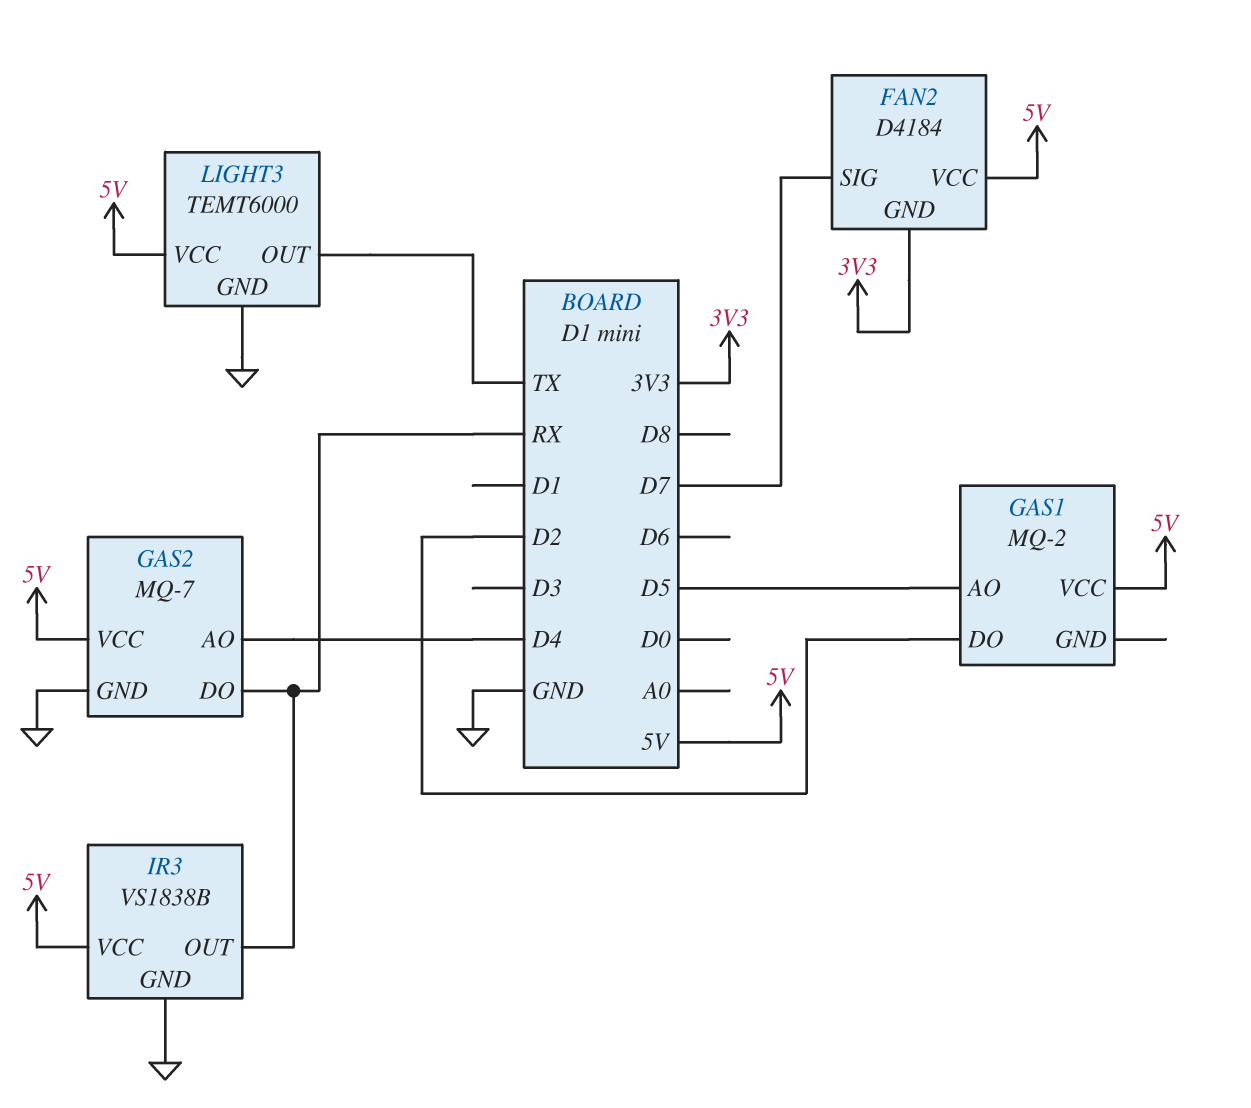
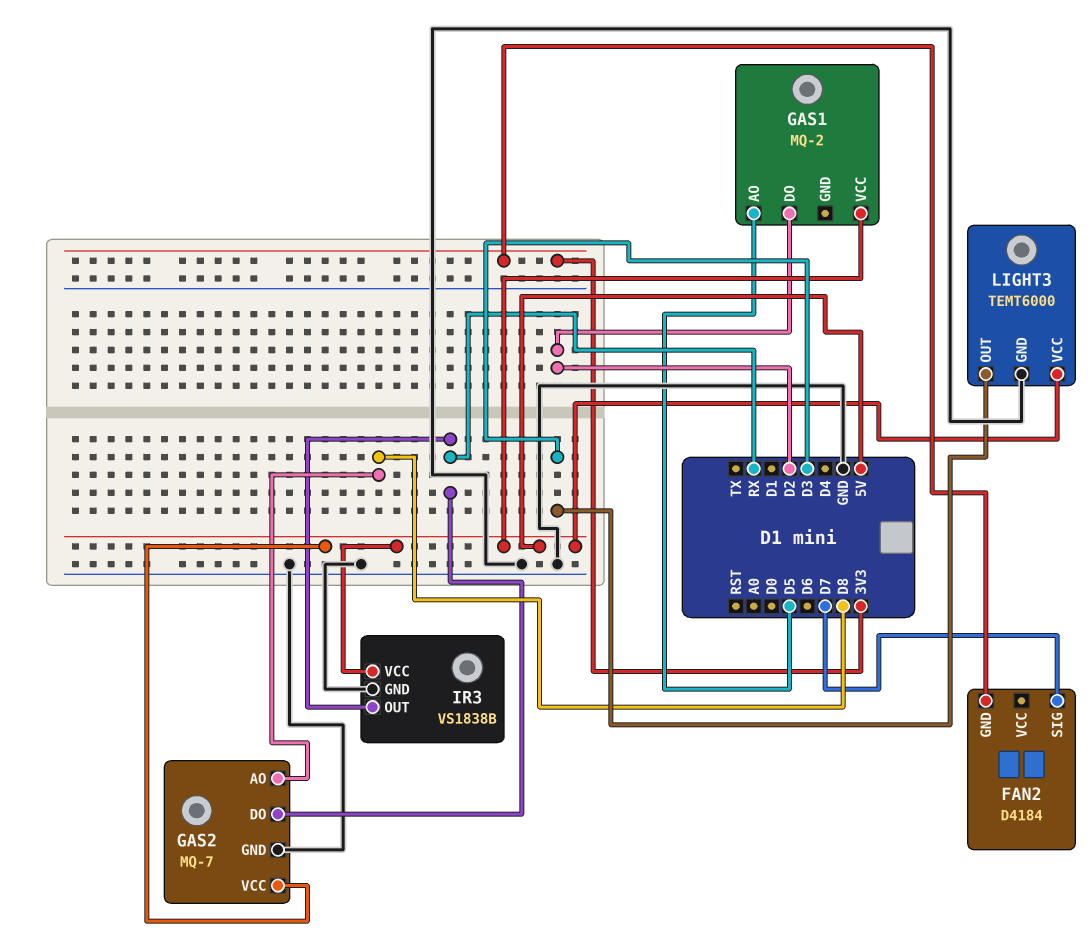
FAN2 pin VCC: 5V -> none
GAS2 pin AO: D4 -> D8
LIGHT3 pin OUT: TX -> D3

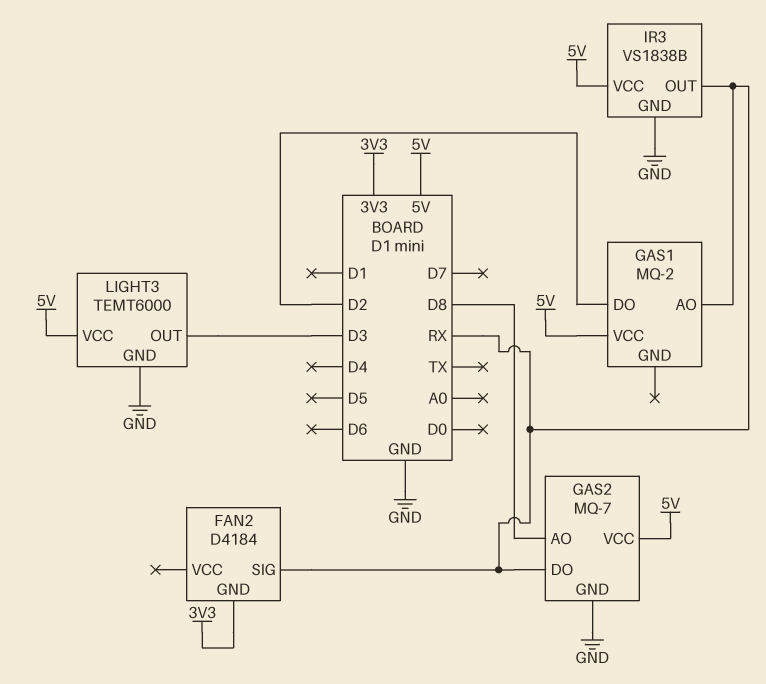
FAN2 pin SIG: D7 -> RX
GAS1 pin AO: D5 -> RX

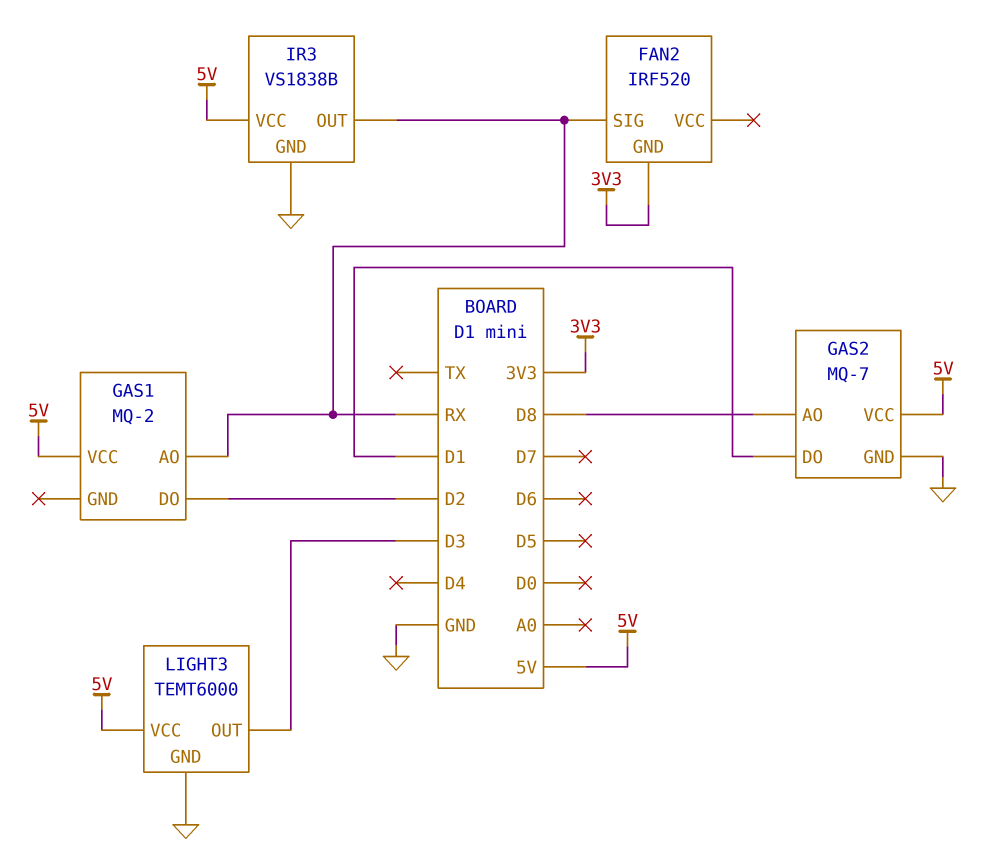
FAN2: D4184 -> IRF520
GAS2 pin DO: RX -> D1

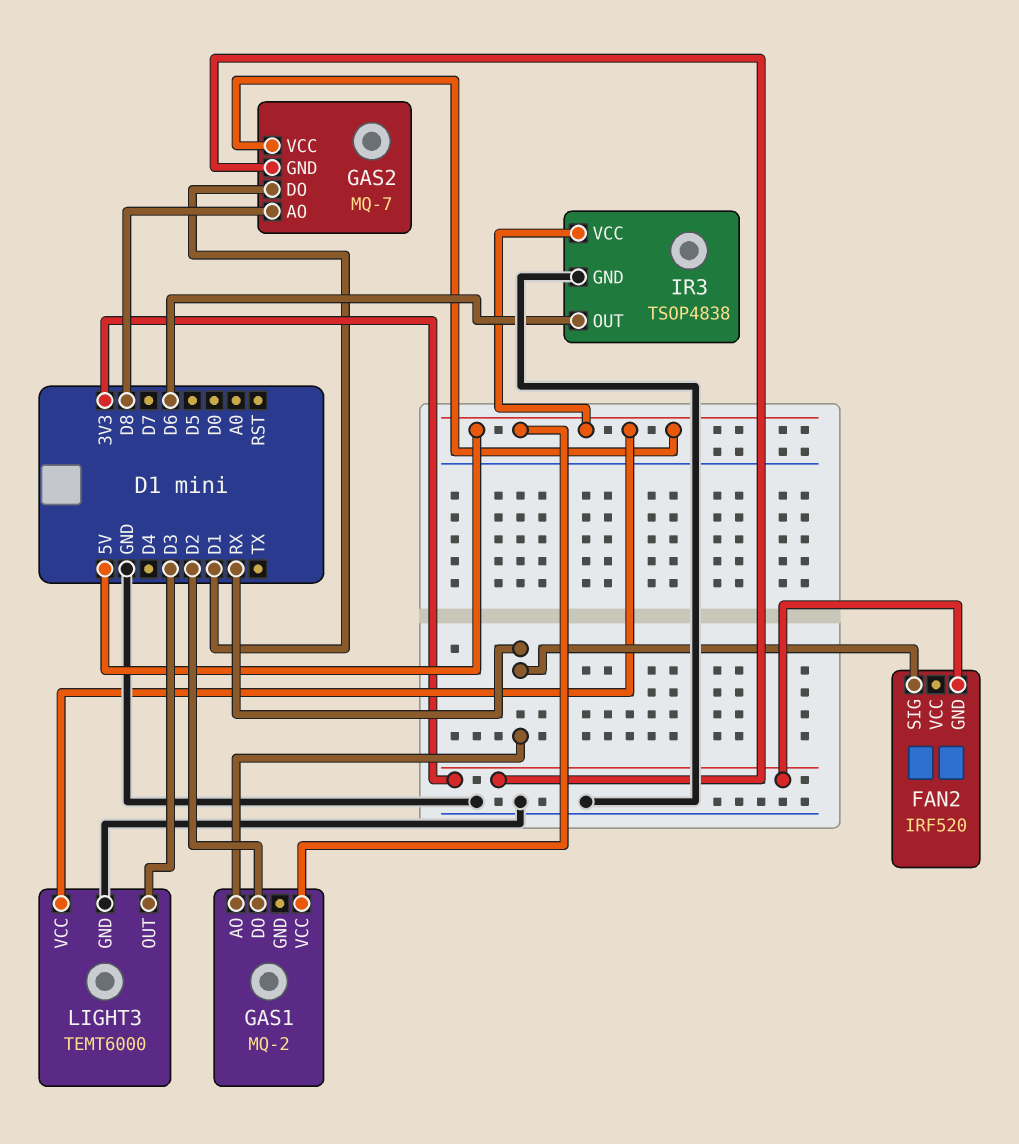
GAS2 pin GND: GND -> 3V3
IR3: VS1838B -> TSOP4838
IR3 pin OUT: RX -> D6

